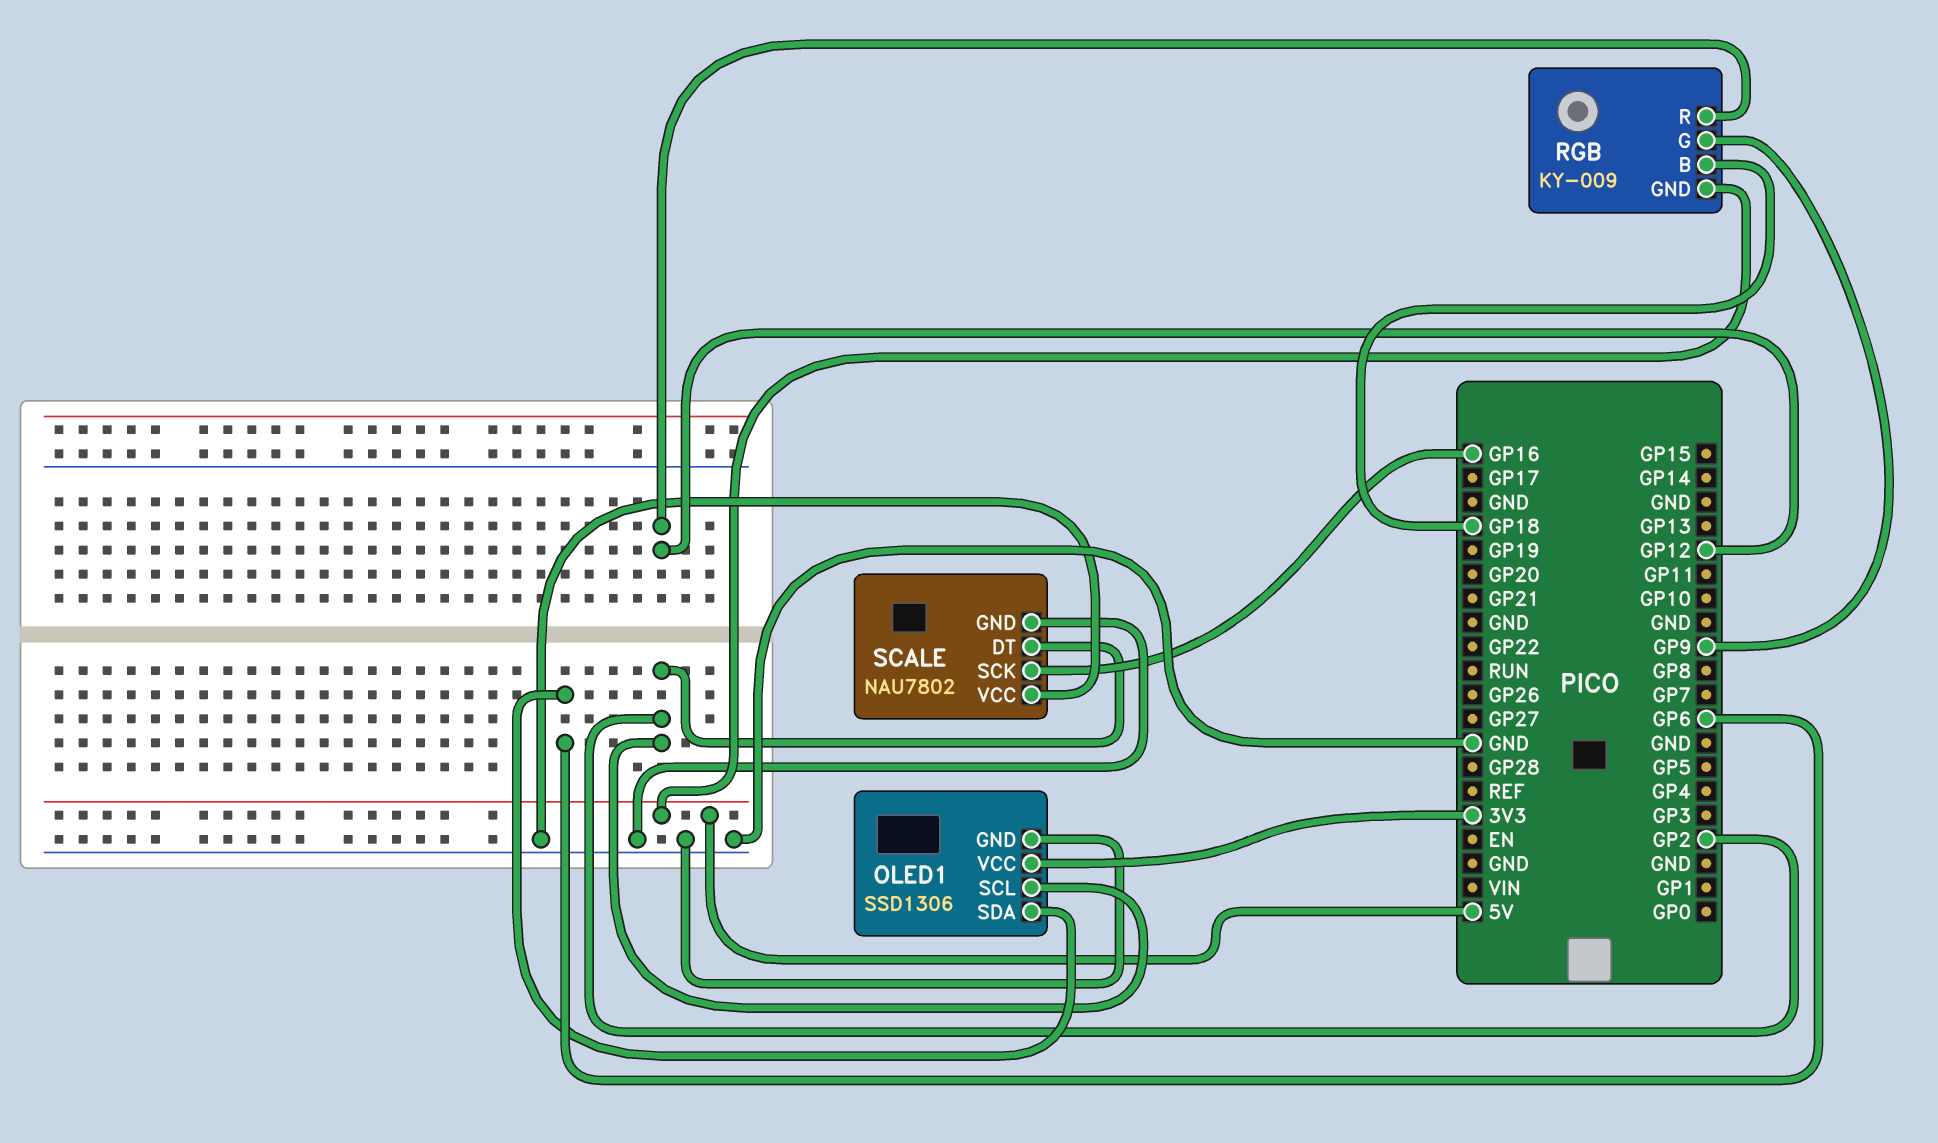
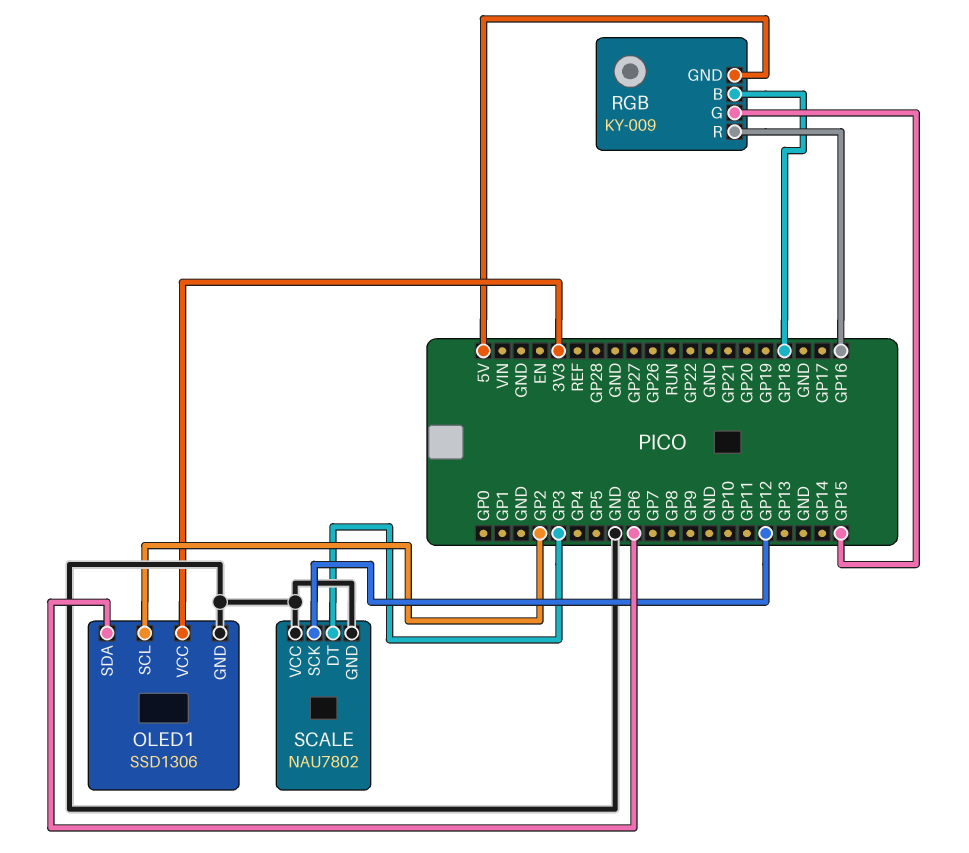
RGB pin G: GP9 -> GP15
RGB pin R: GP12 -> GP16
SCALE pin DT: GP2 -> GP3
SCALE pin SCK: GP16 -> GP12

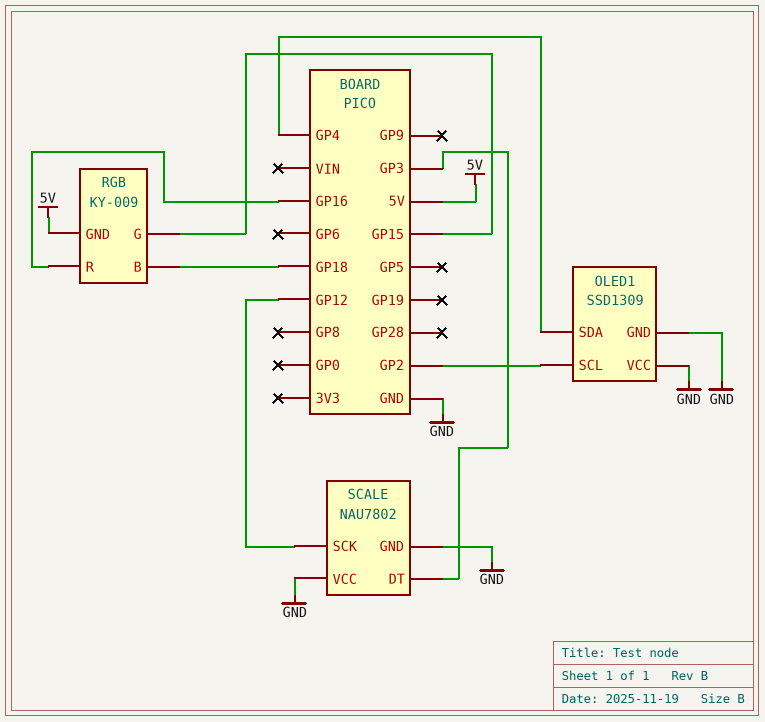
OLED1: SSD1306 -> SSD1309
OLED1 pin SDA: GP6 -> GP4
OLED1 pin VCC: 3V3 -> GND

